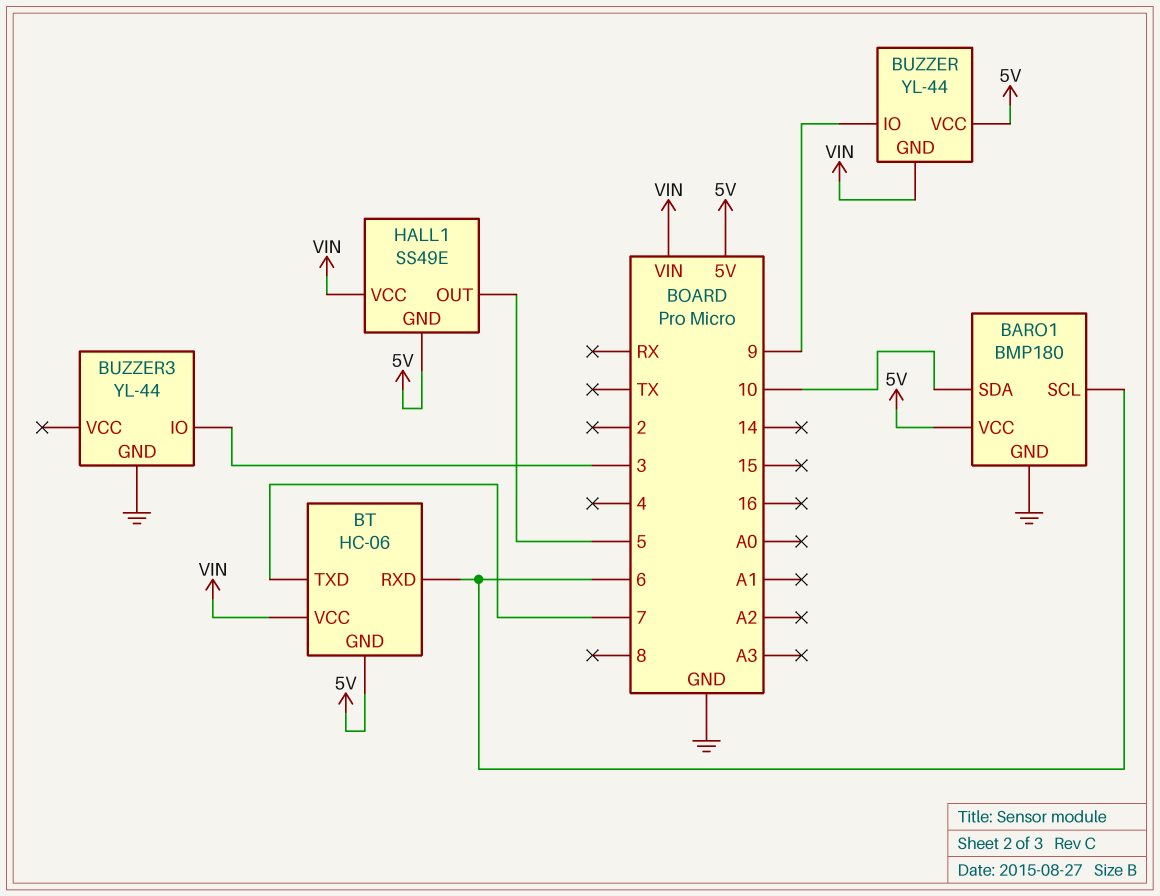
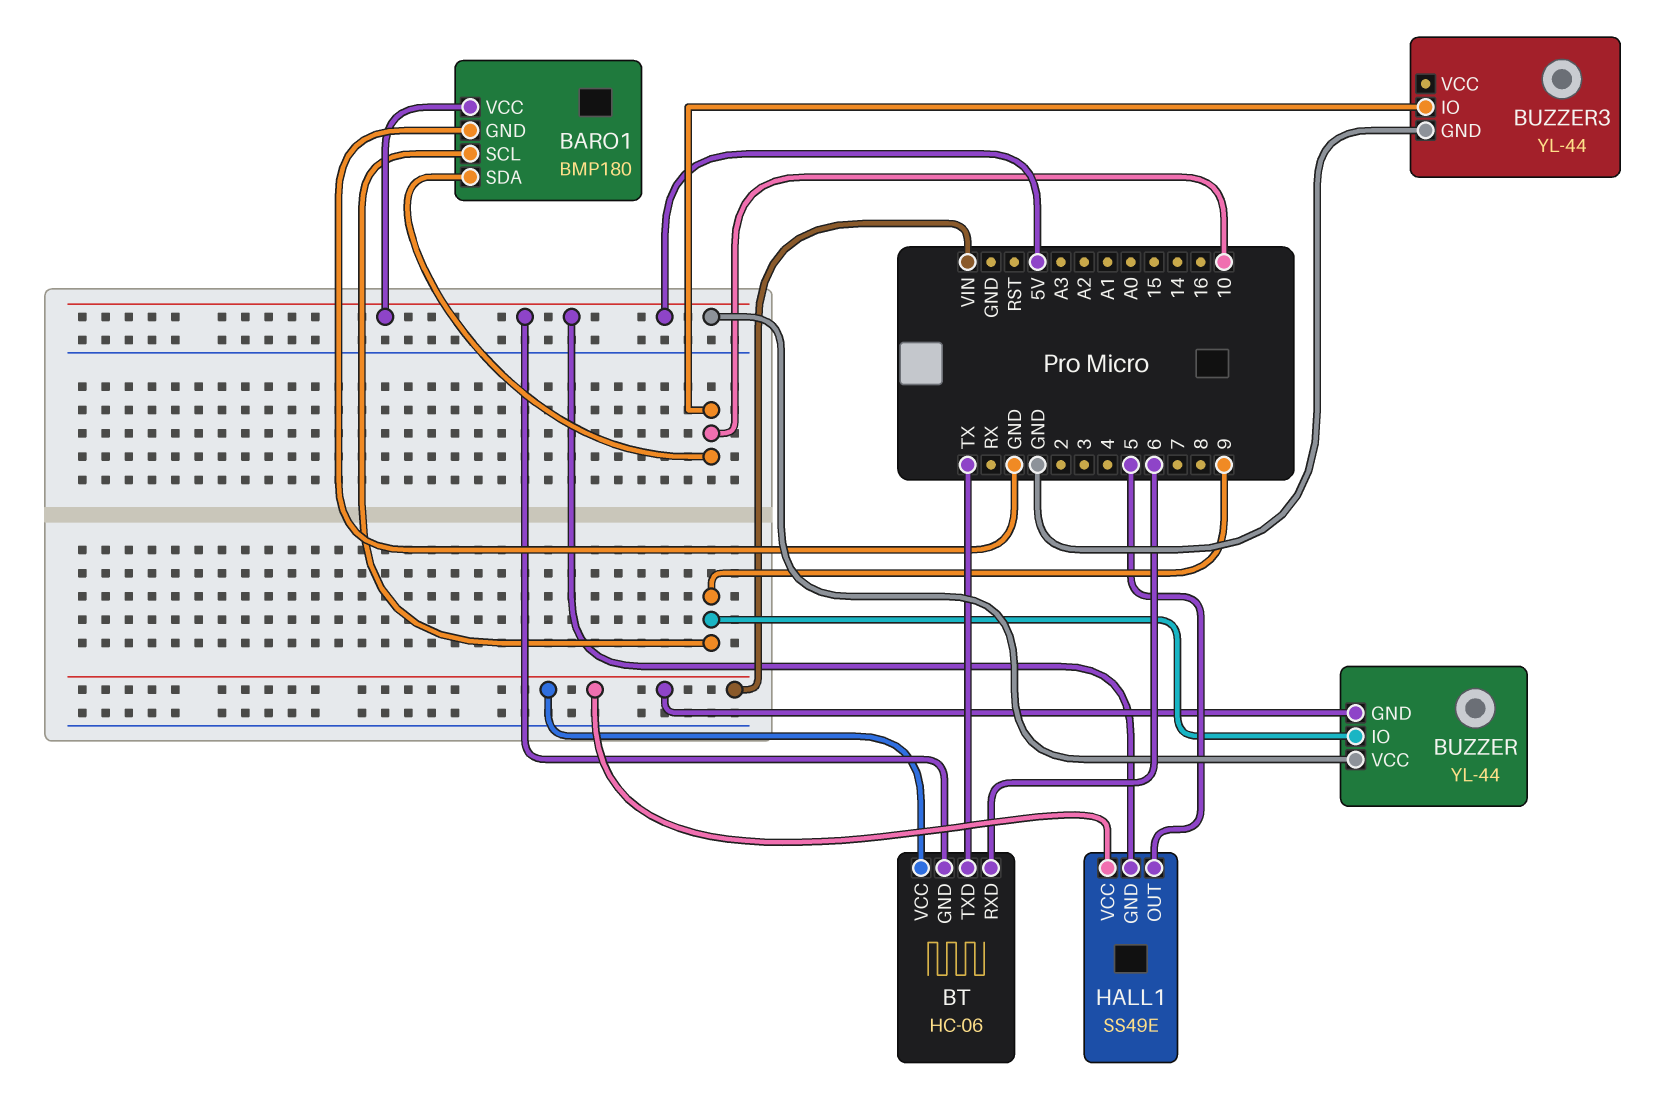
BARO1 pin SCL: 6 -> 9
BT pin TXD: 7 -> TX
BUZZER3 pin IO: 3 -> 10

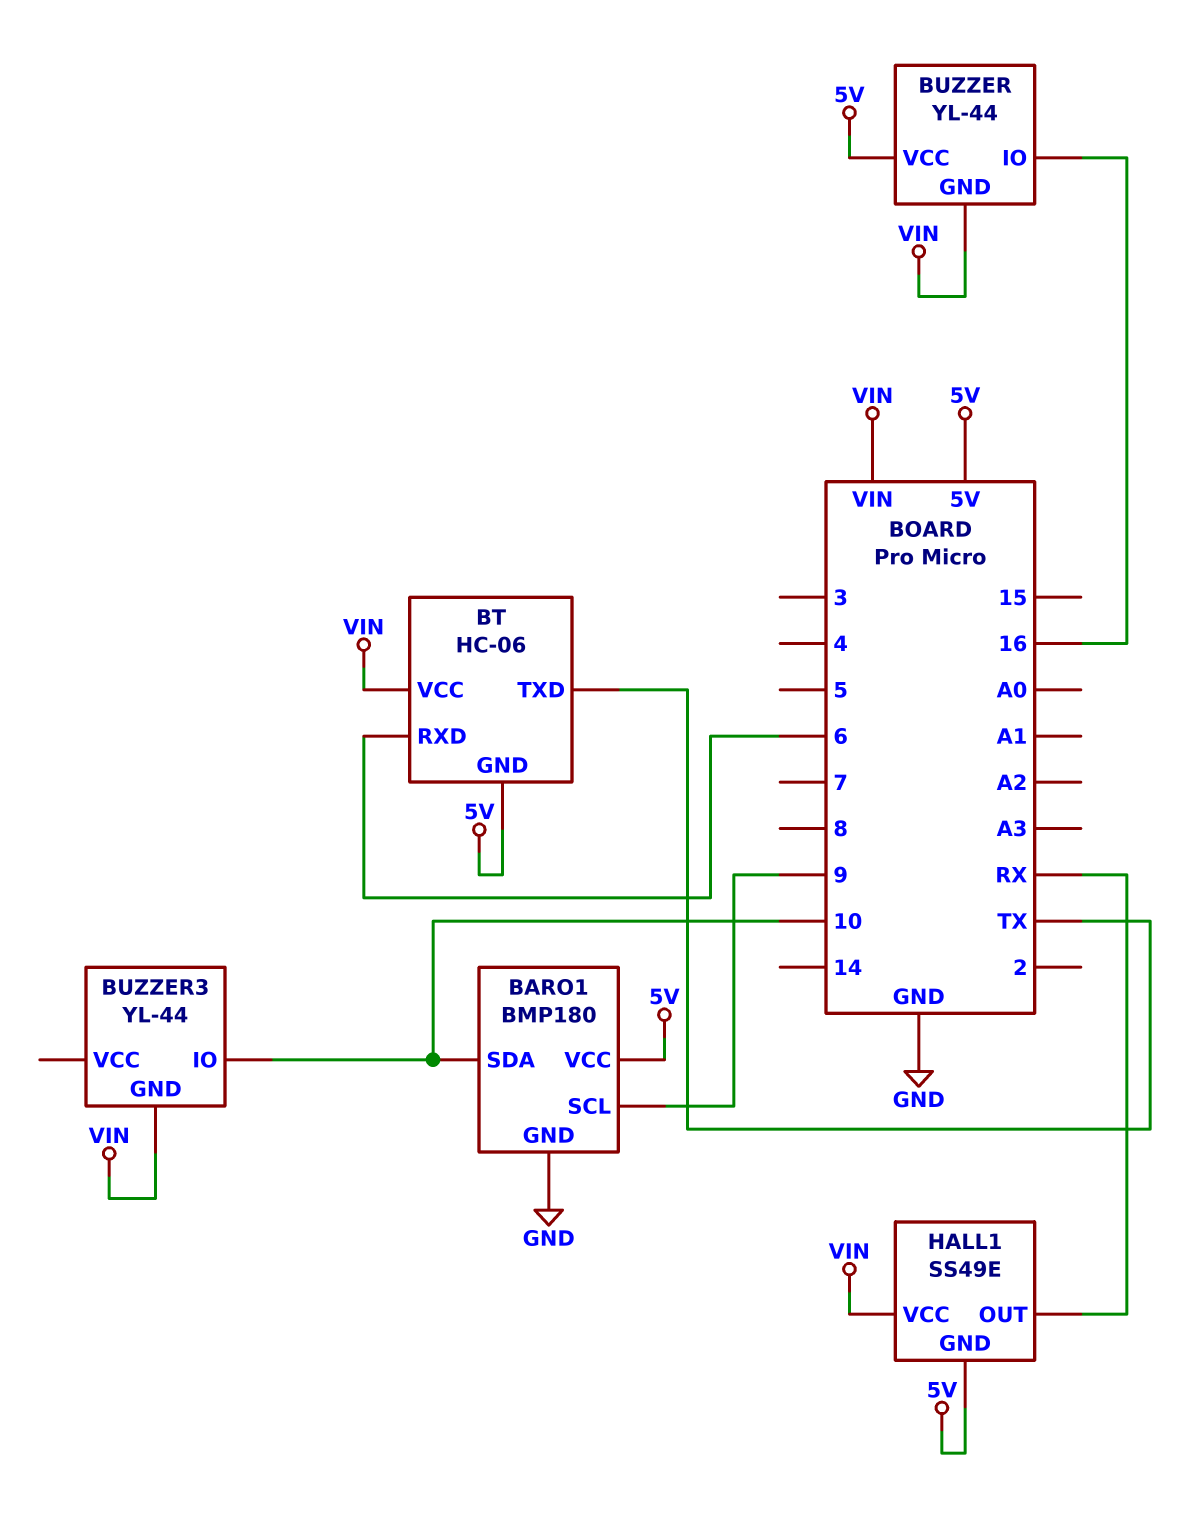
BUZZER pin IO: 9 -> 16
BUZZER3 pin GND: GND -> VIN
HALL1 pin OUT: 5 -> RX

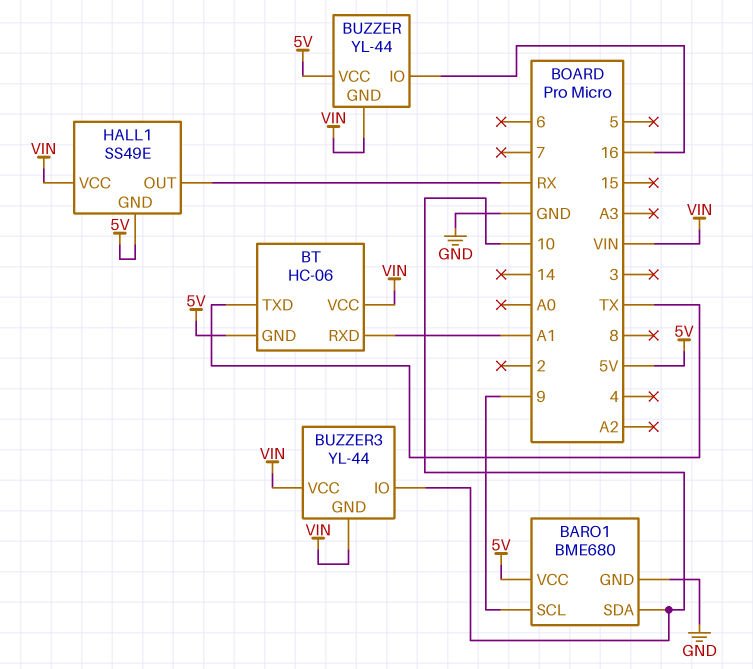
BARO1: BMP180 -> BME680
BT pin RXD: 6 -> A1
BUZZER3 pin VCC: none -> VIN

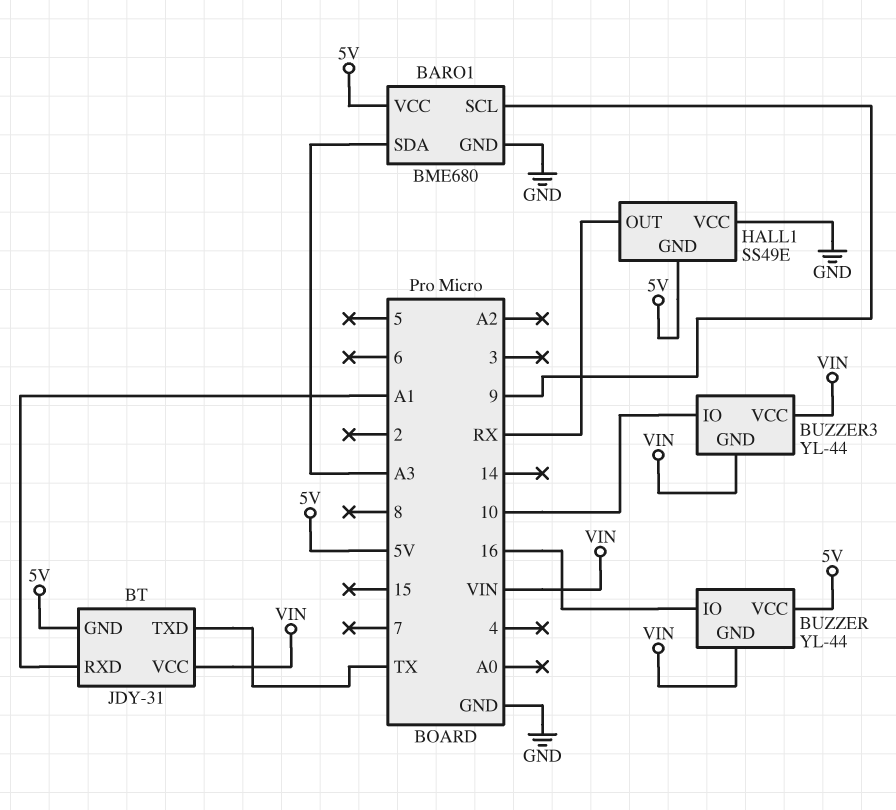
BARO1 pin SDA: 10 -> A3
BT: HC-06 -> JDY-31
HALL1 pin VCC: VIN -> GND

